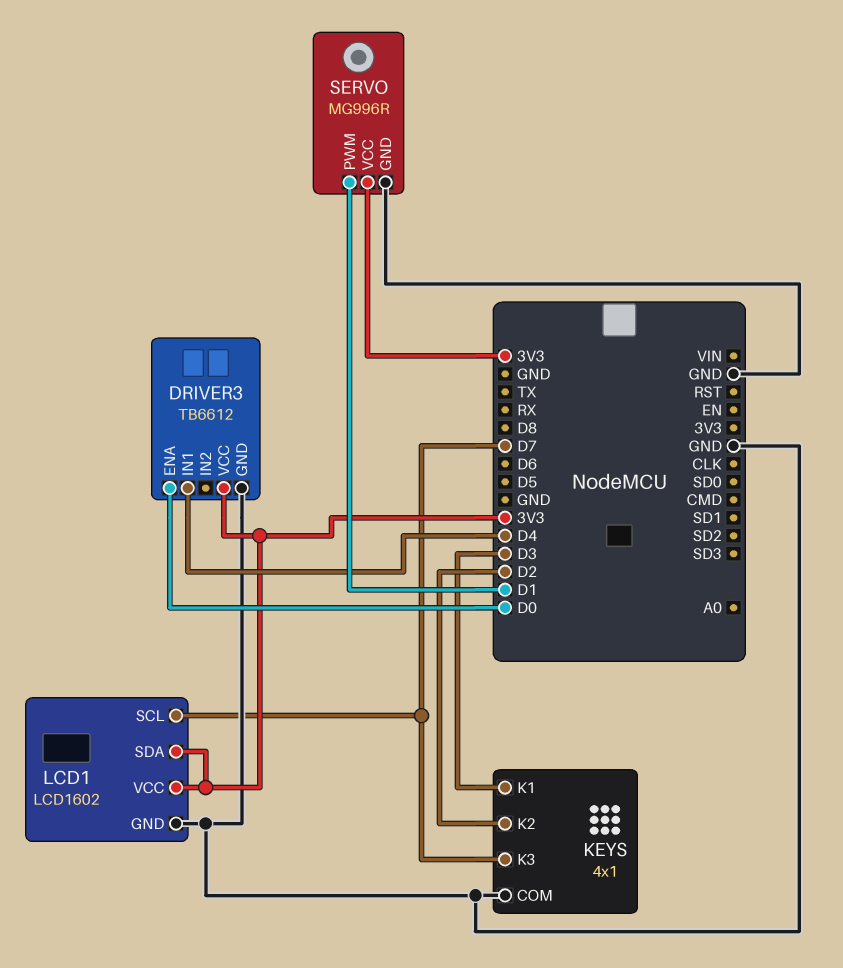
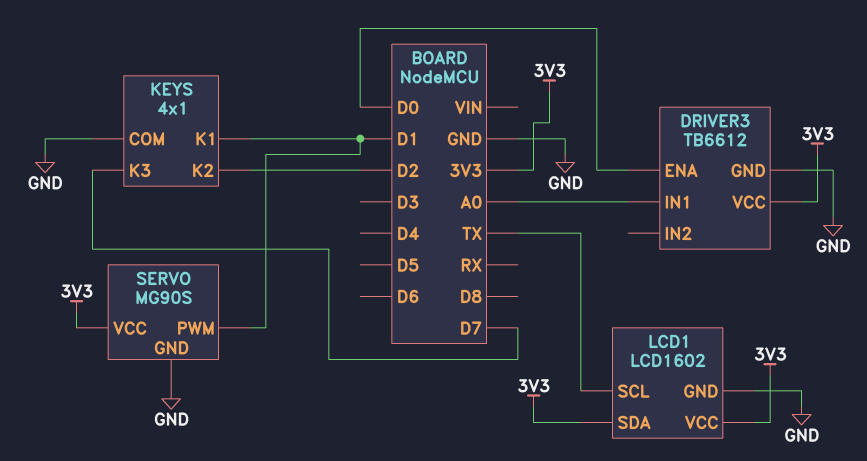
DRIVER3 pin IN1: D4 -> A0
KEYS pin K1: D3 -> D1
LCD1 pin SCL: D7 -> TX
SERVO: MG996R -> MG90S

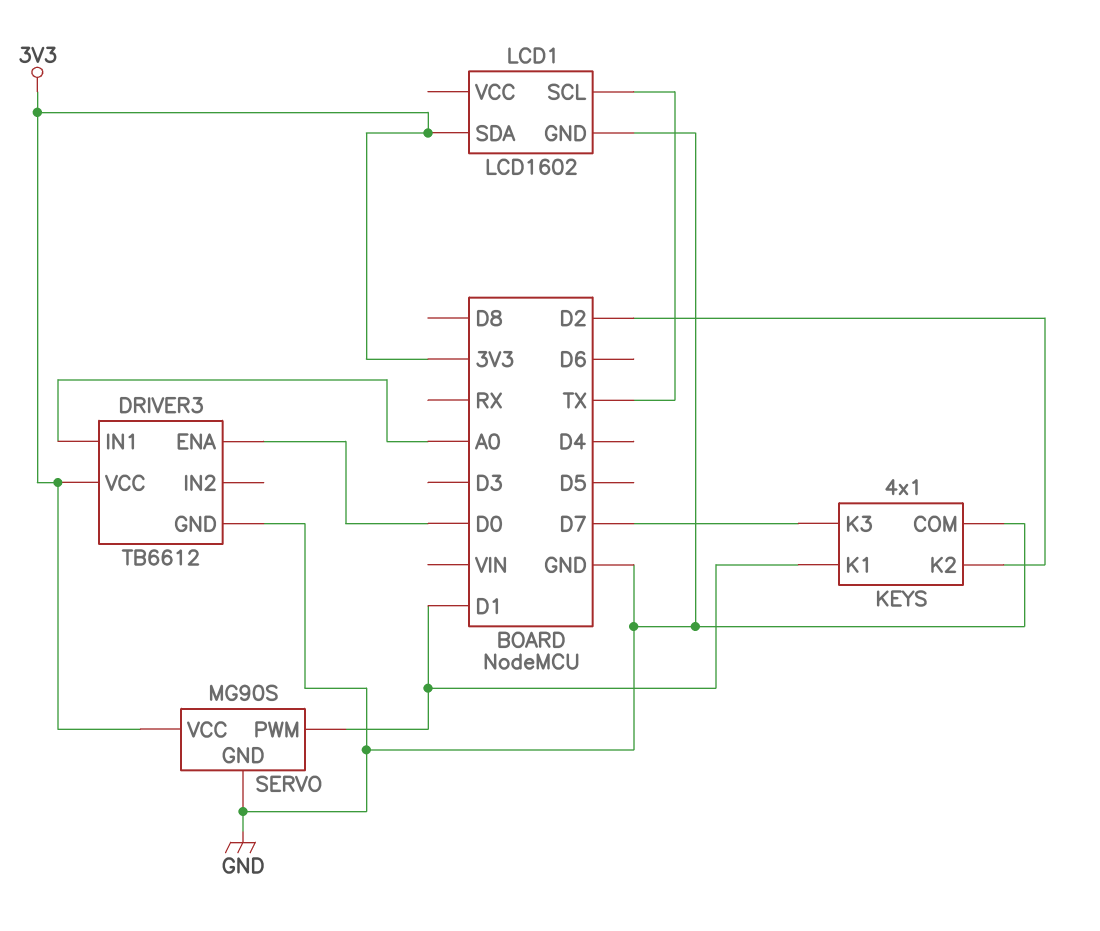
LCD1 pin VCC: 3V3 -> none

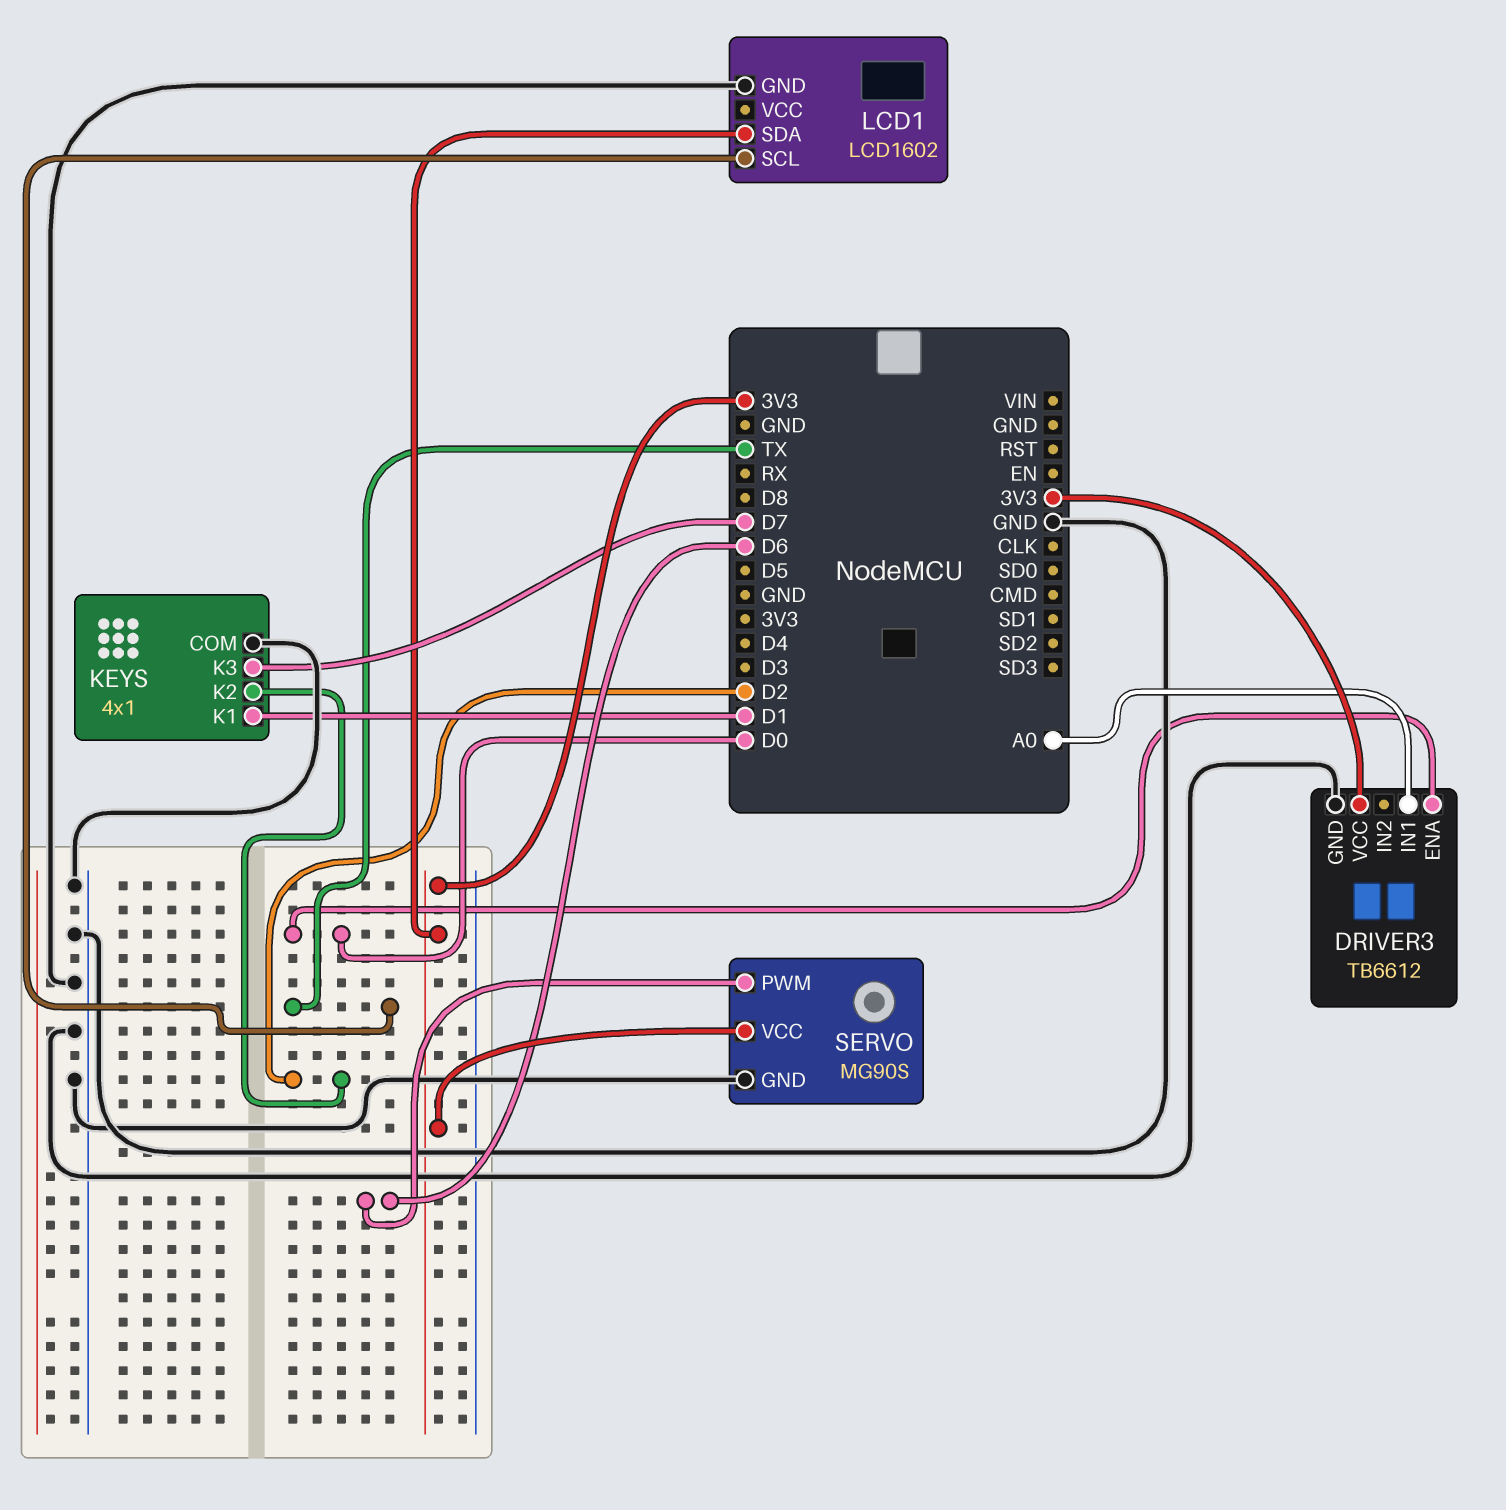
SERVO pin PWM: D1 -> D6

